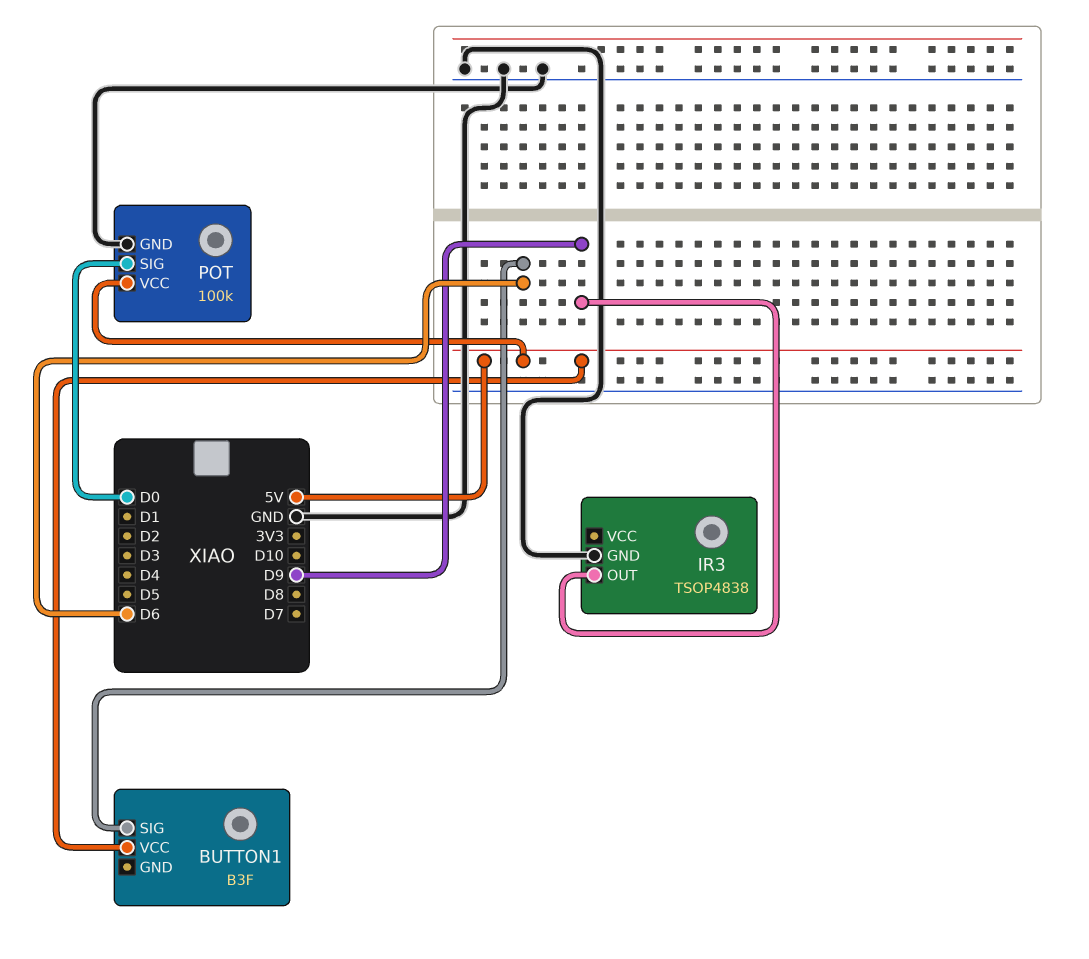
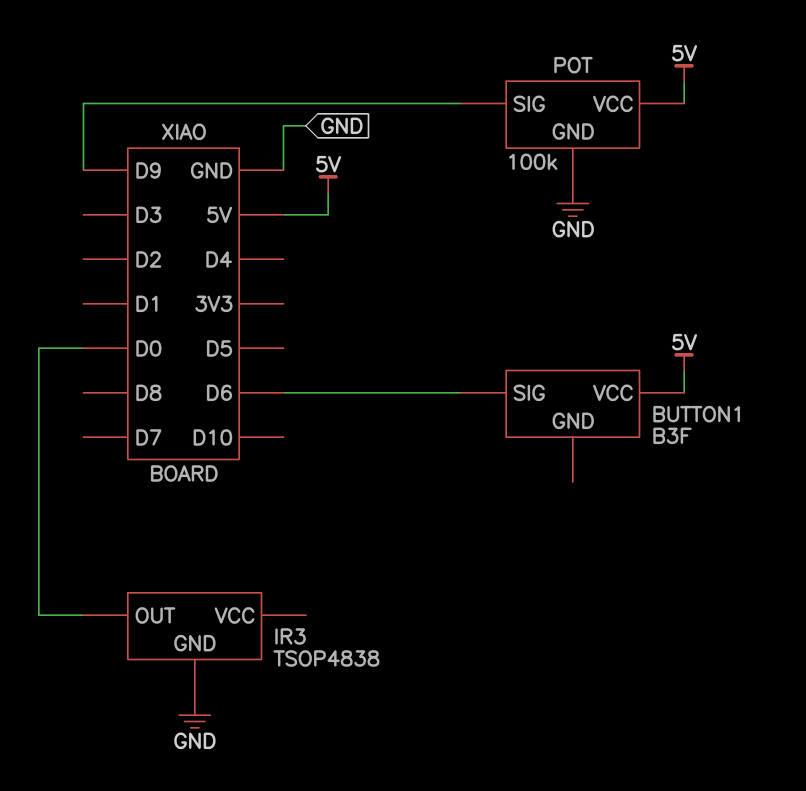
IR3 pin OUT: D9 -> D0
POT pin SIG: D0 -> D9

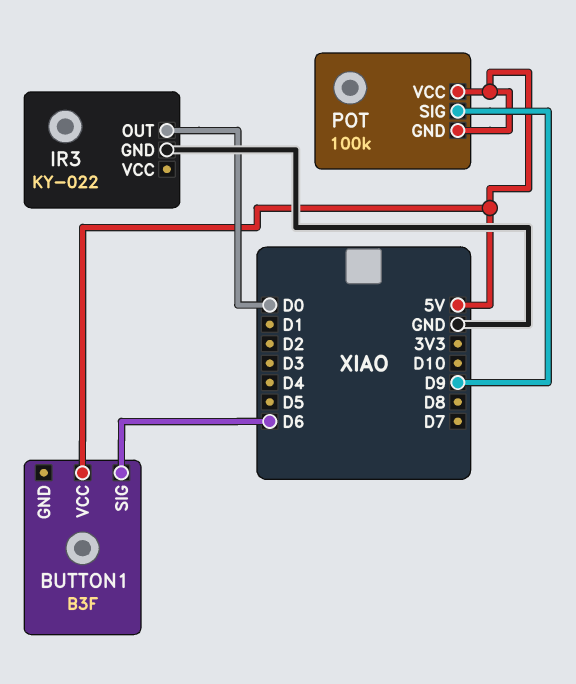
IR3: TSOP4838 -> KY-022
POT pin GND: GND -> 5V

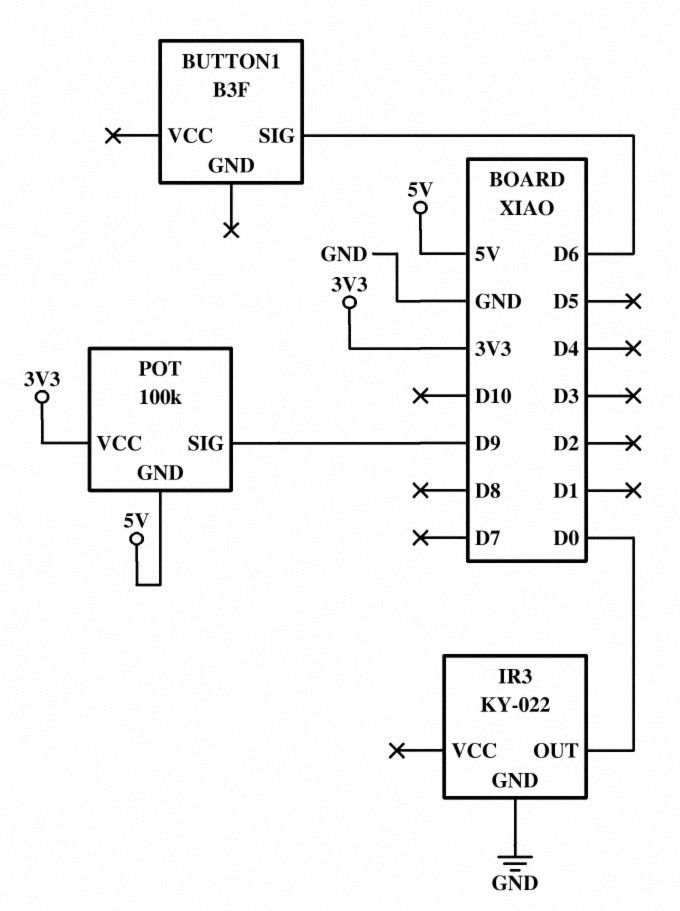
BUTTON1 pin VCC: 5V -> none
POT pin VCC: 5V -> 3V3

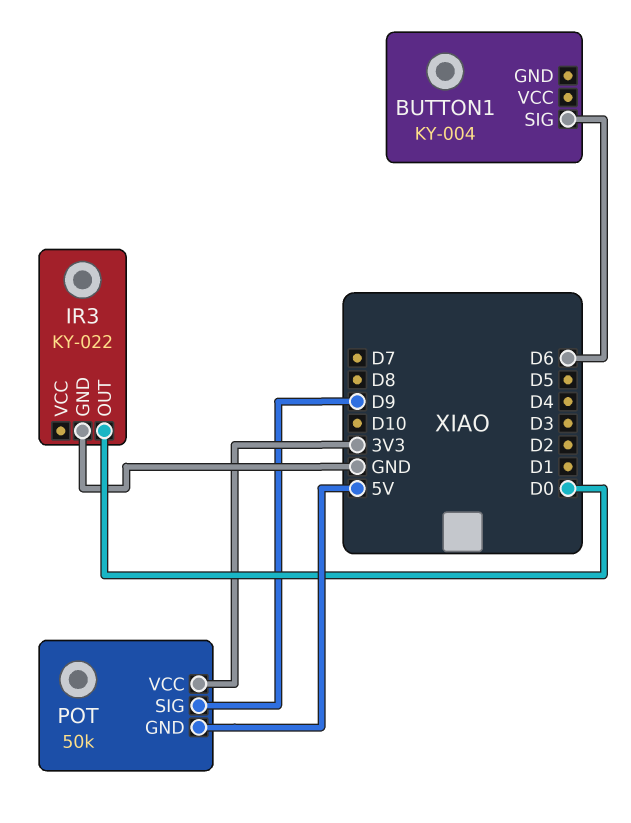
BUTTON1: B3F -> KY-004
POT: 100k -> 50k

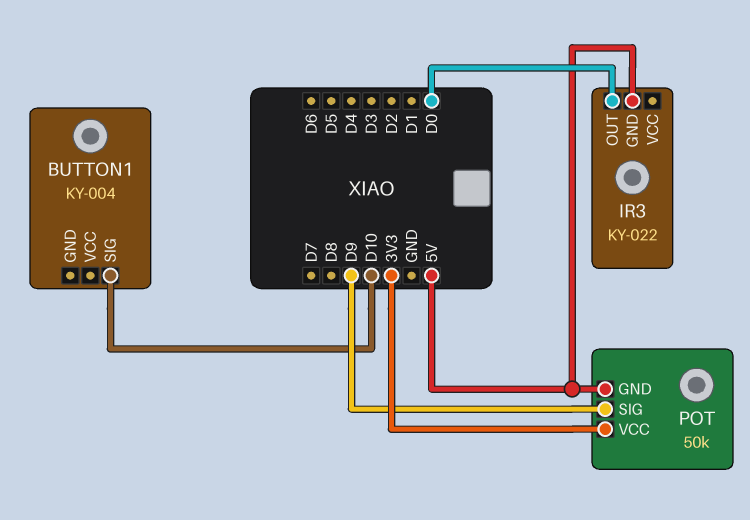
BUTTON1 pin SIG: D6 -> D10
IR3 pin GND: GND -> 5V

